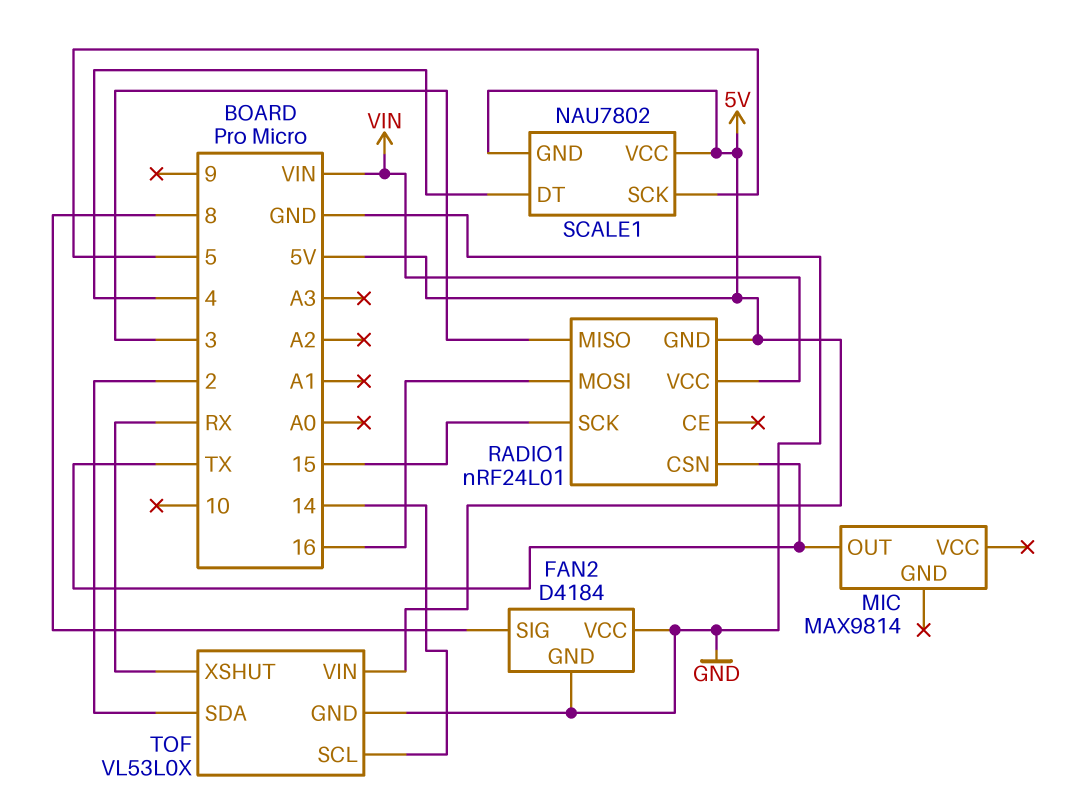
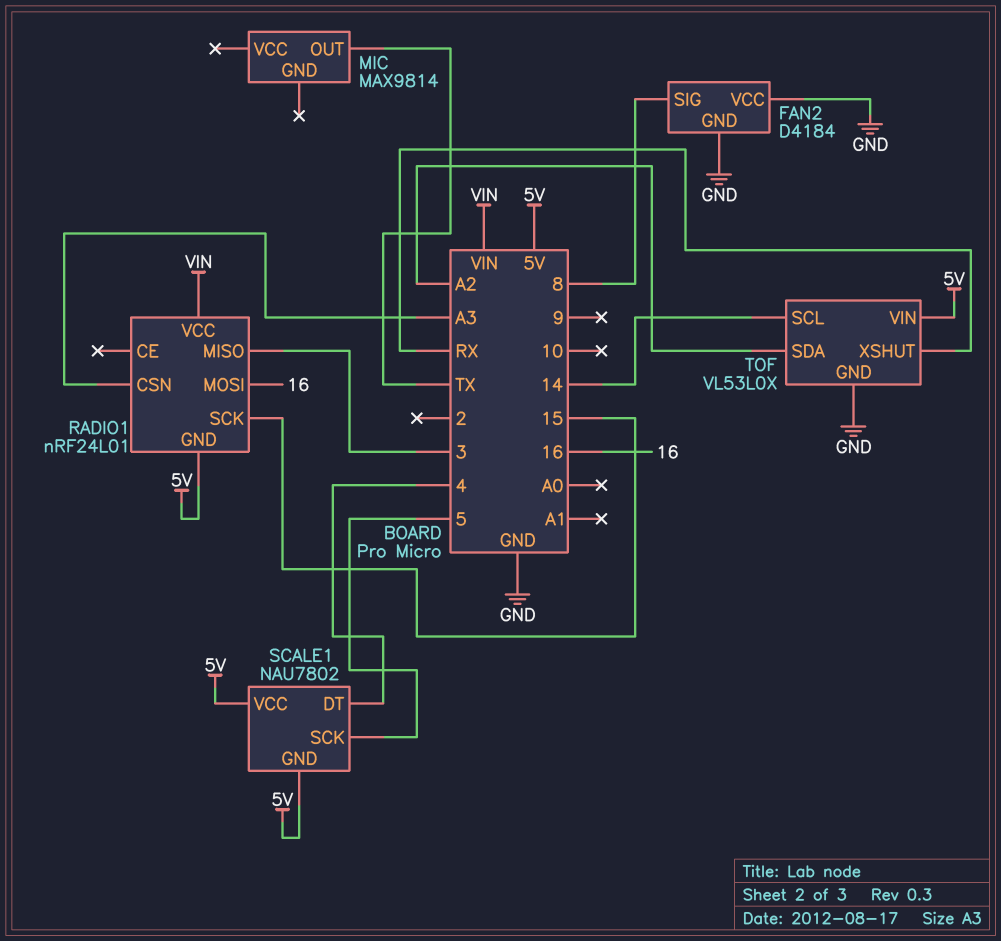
RADIO1 pin CSN: TX -> A3
TOF pin SDA: 2 -> A2

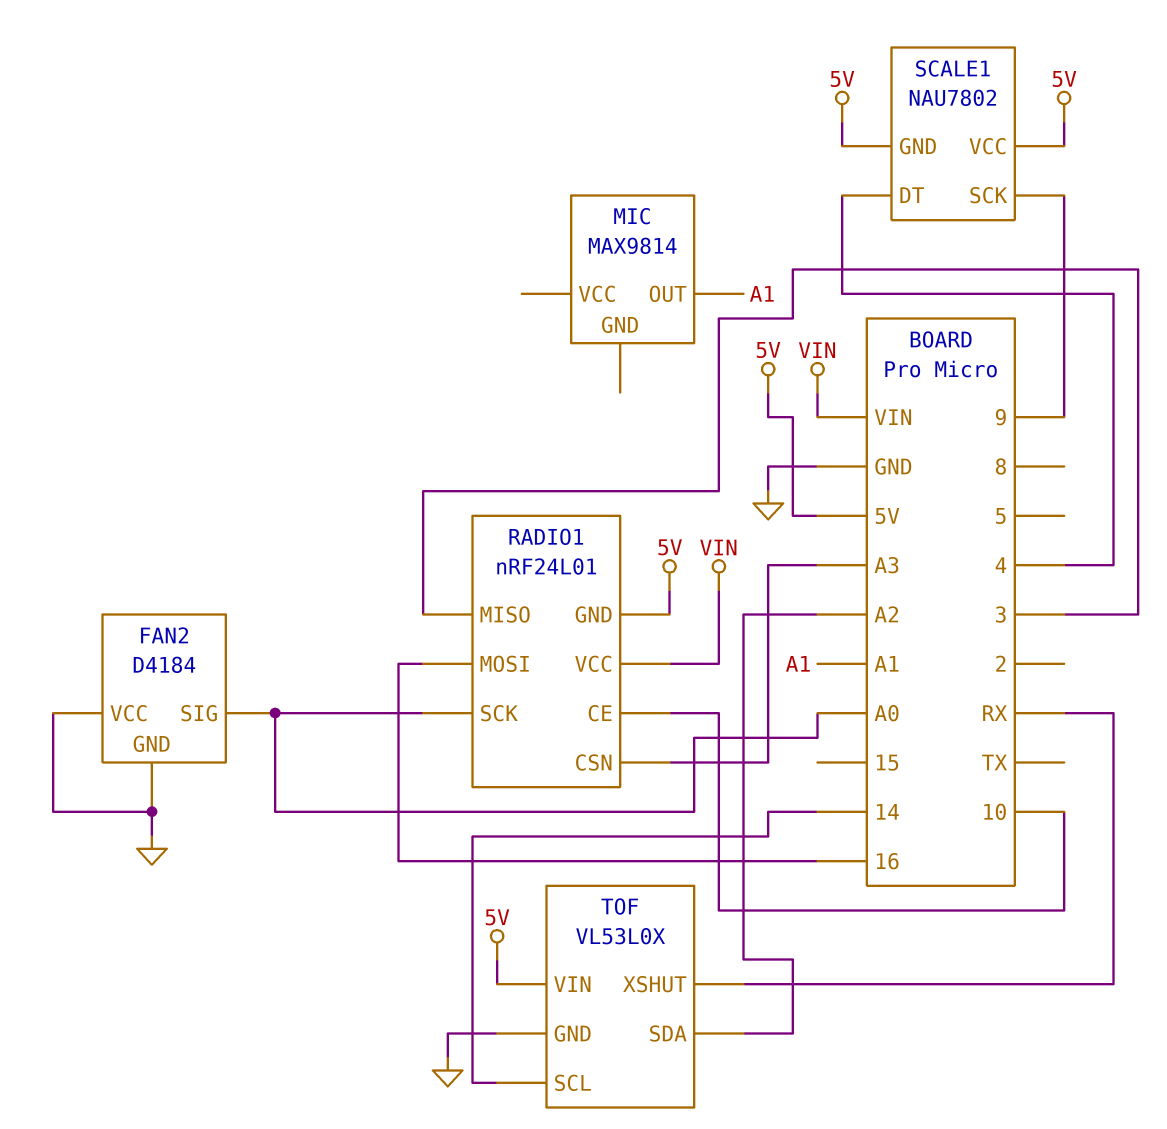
FAN2 pin SIG: 8 -> A0
MIC pin OUT: TX -> A1
RADIO1 pin CE: none -> 10
RADIO1 pin SCK: 15 -> A0
SCALE1 pin SCK: 5 -> 9

